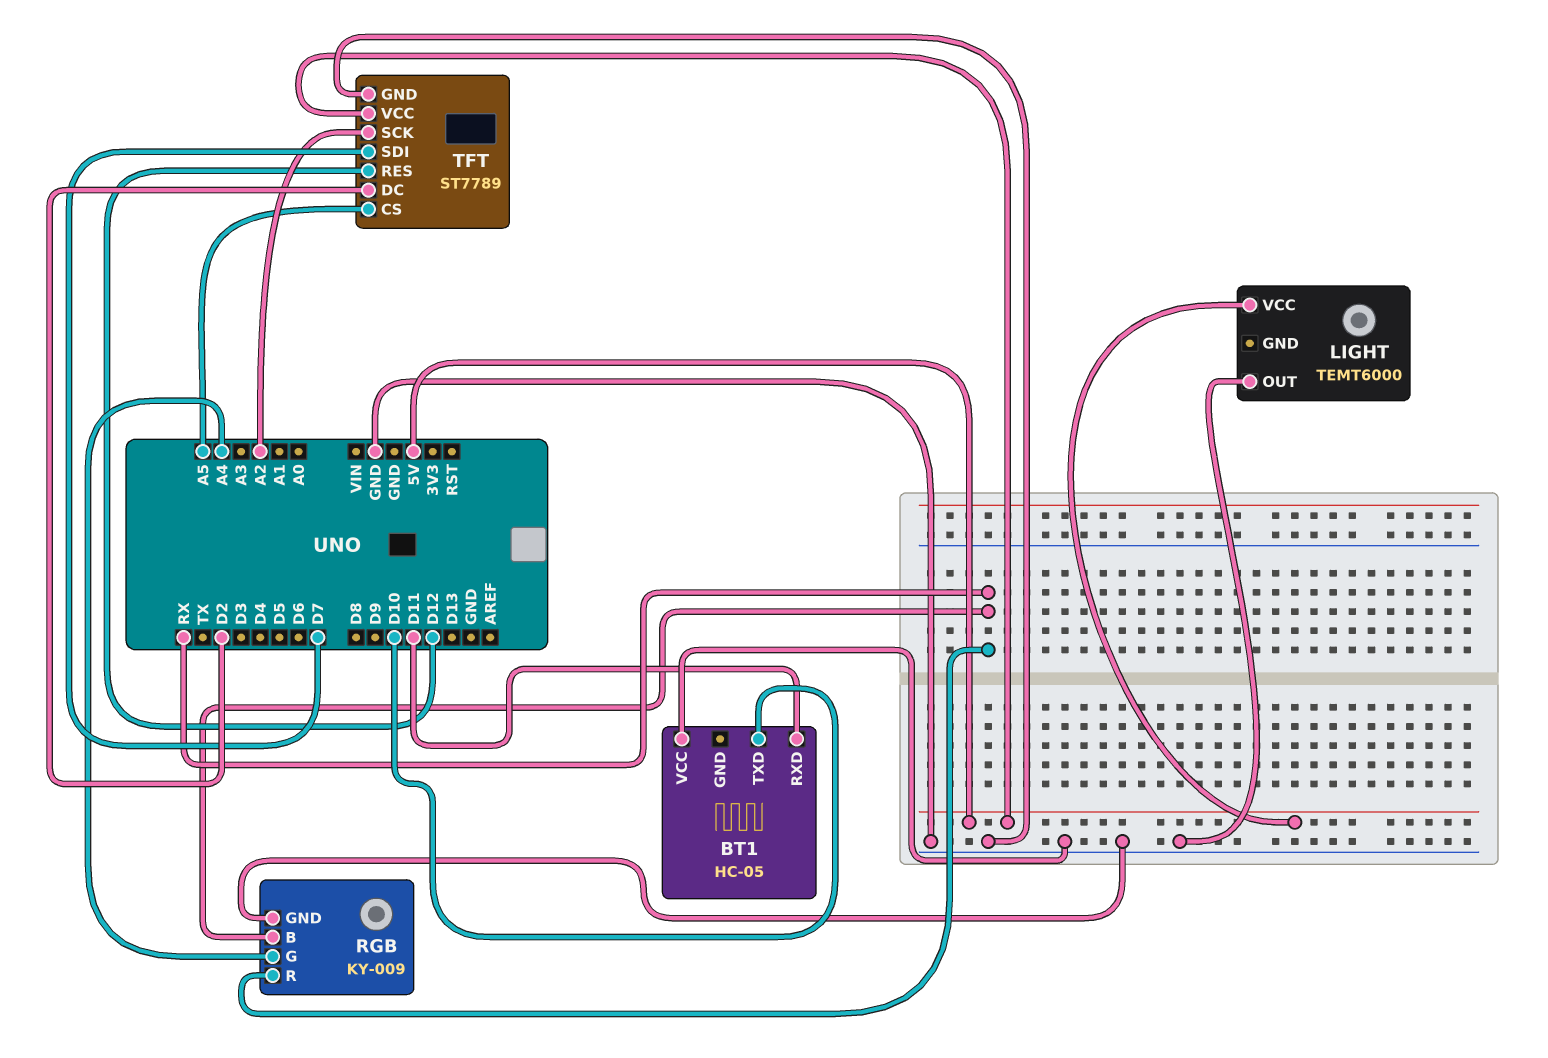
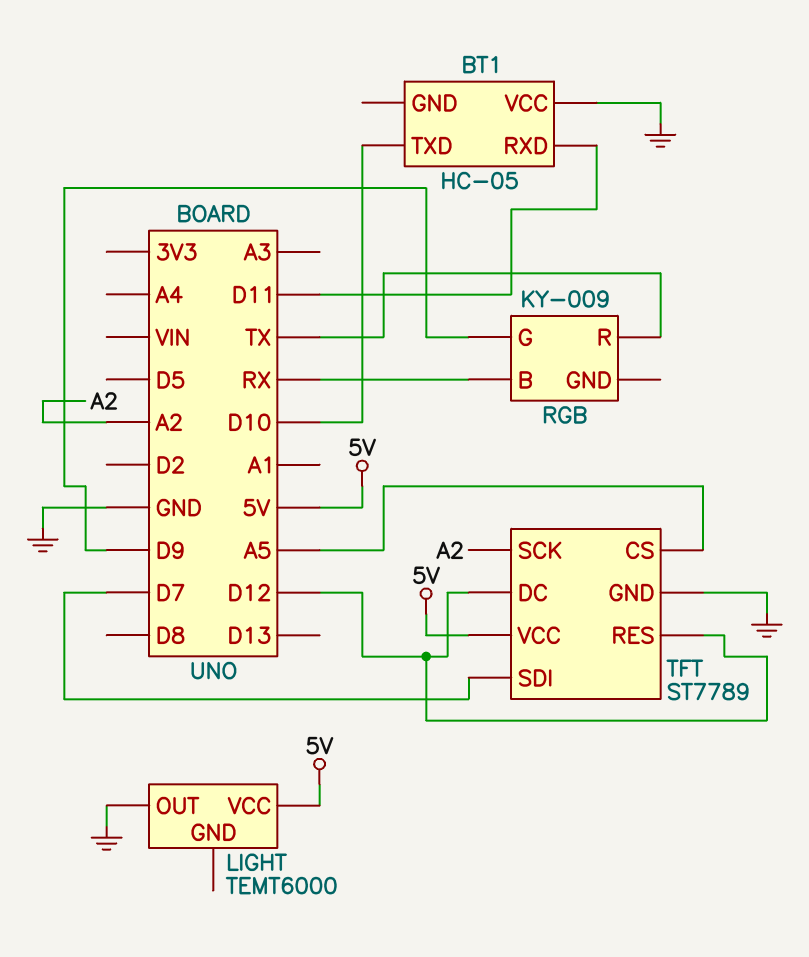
RGB pin G: A4 -> D9
RGB pin GND: GND -> none
RGB pin R: RX -> TX
TFT pin DC: D2 -> D12

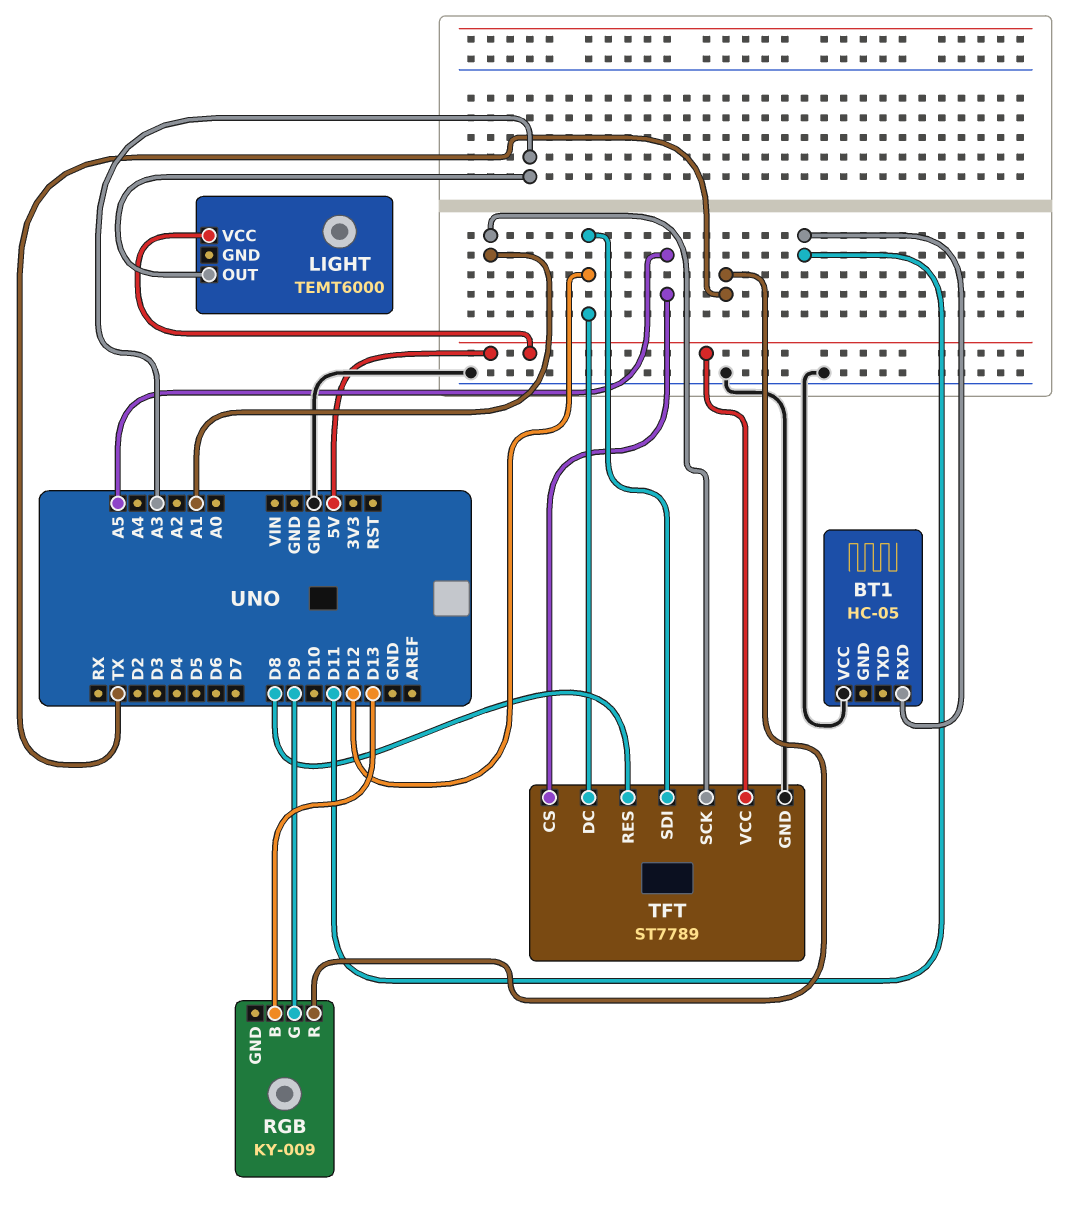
BT1 pin TXD: D10 -> none
LIGHT pin OUT: GND -> A3
RGB pin B: RX -> D13
TFT pin RES: D12 -> D8
TFT pin SCK: A2 -> A1
TFT pin SDI: D7 -> D12

